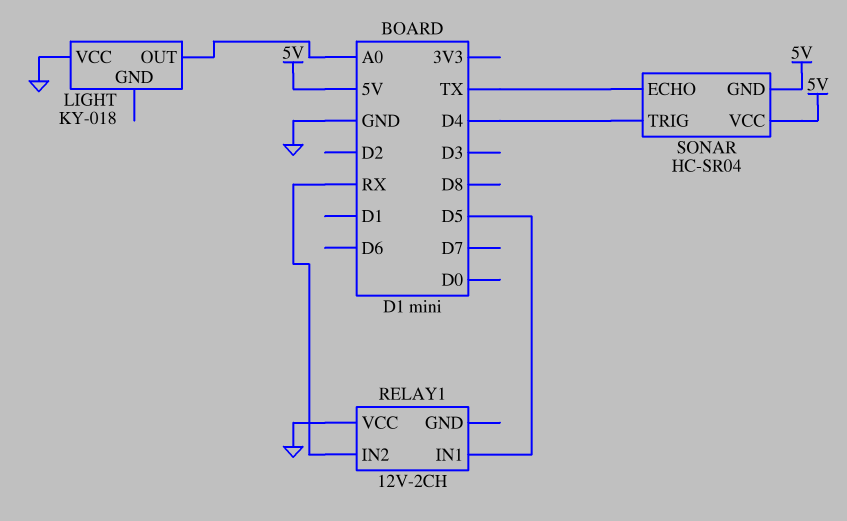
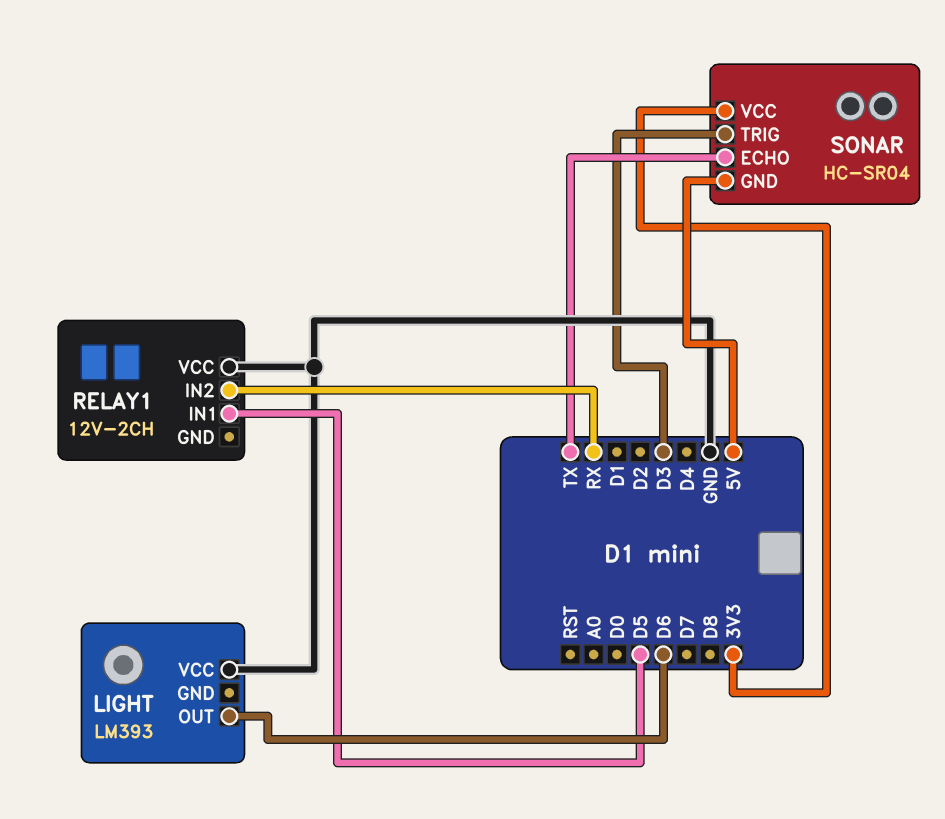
LIGHT: KY-018 -> LM393
LIGHT pin OUT: A0 -> D6
SONAR pin TRIG: D4 -> D3
SONAR pin VCC: 5V -> 3V3

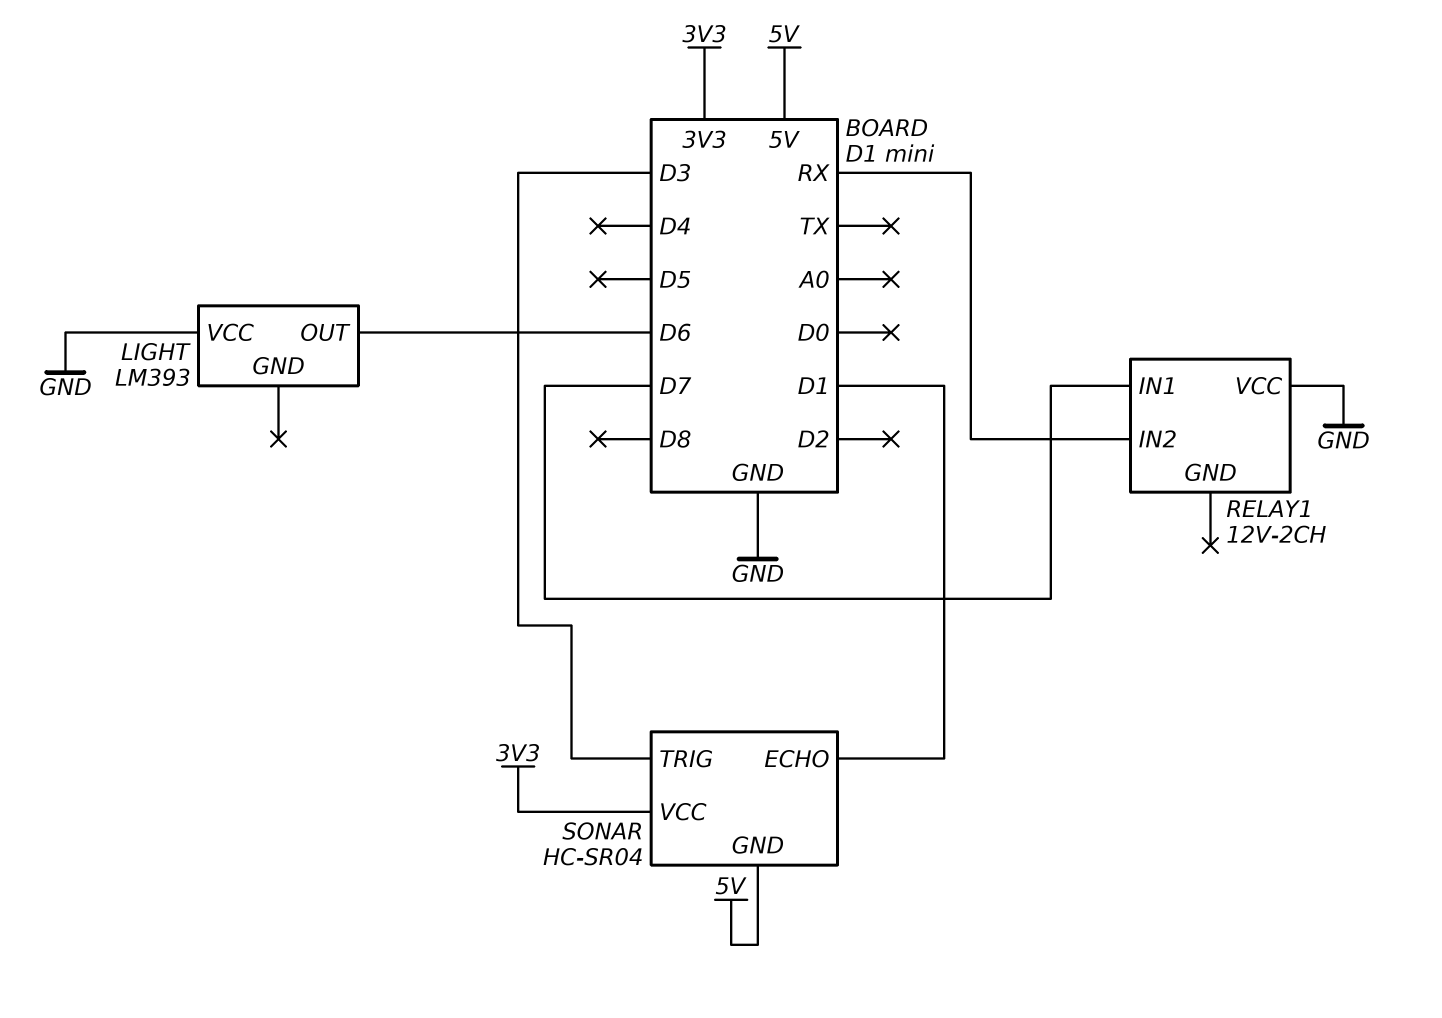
RELAY1 pin IN1: D5 -> D7
SONAR pin ECHO: TX -> D1

